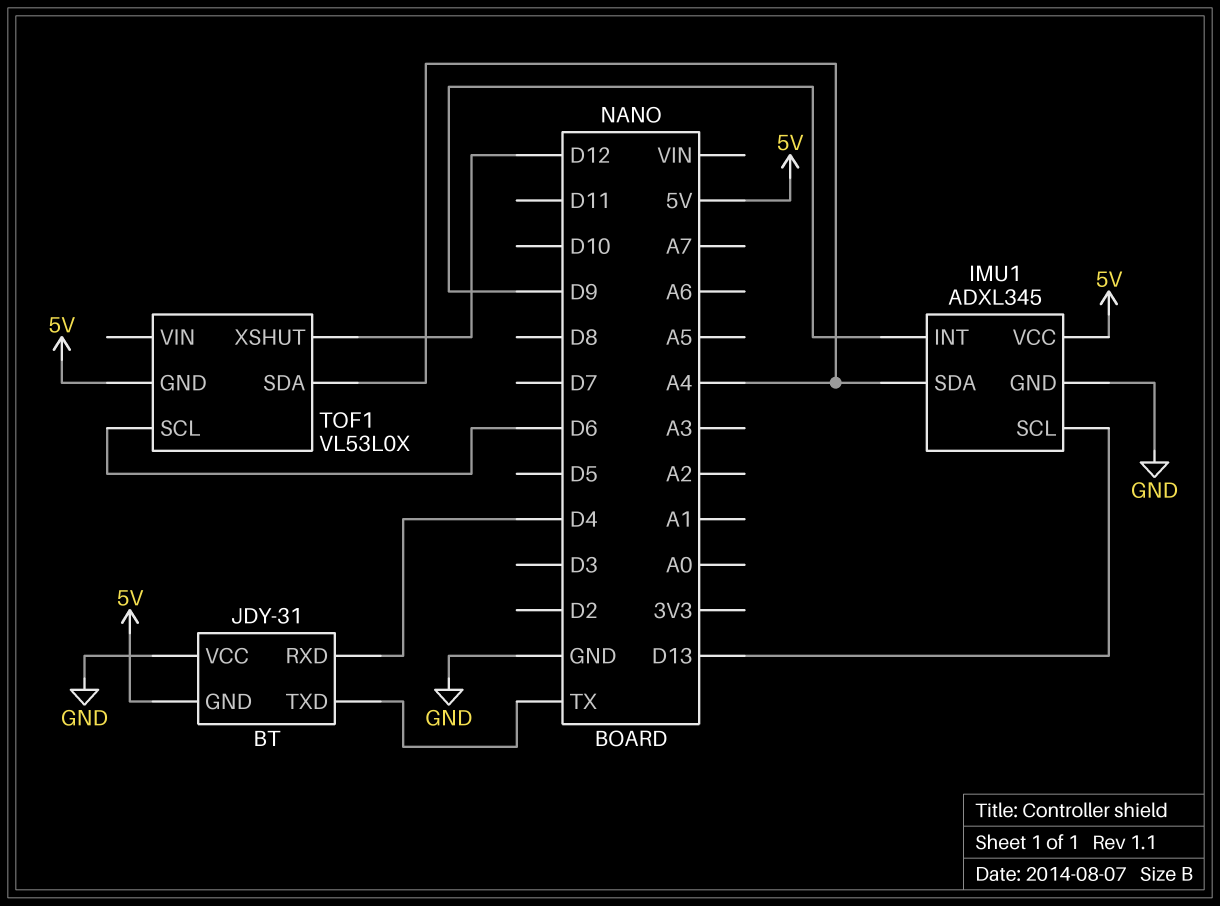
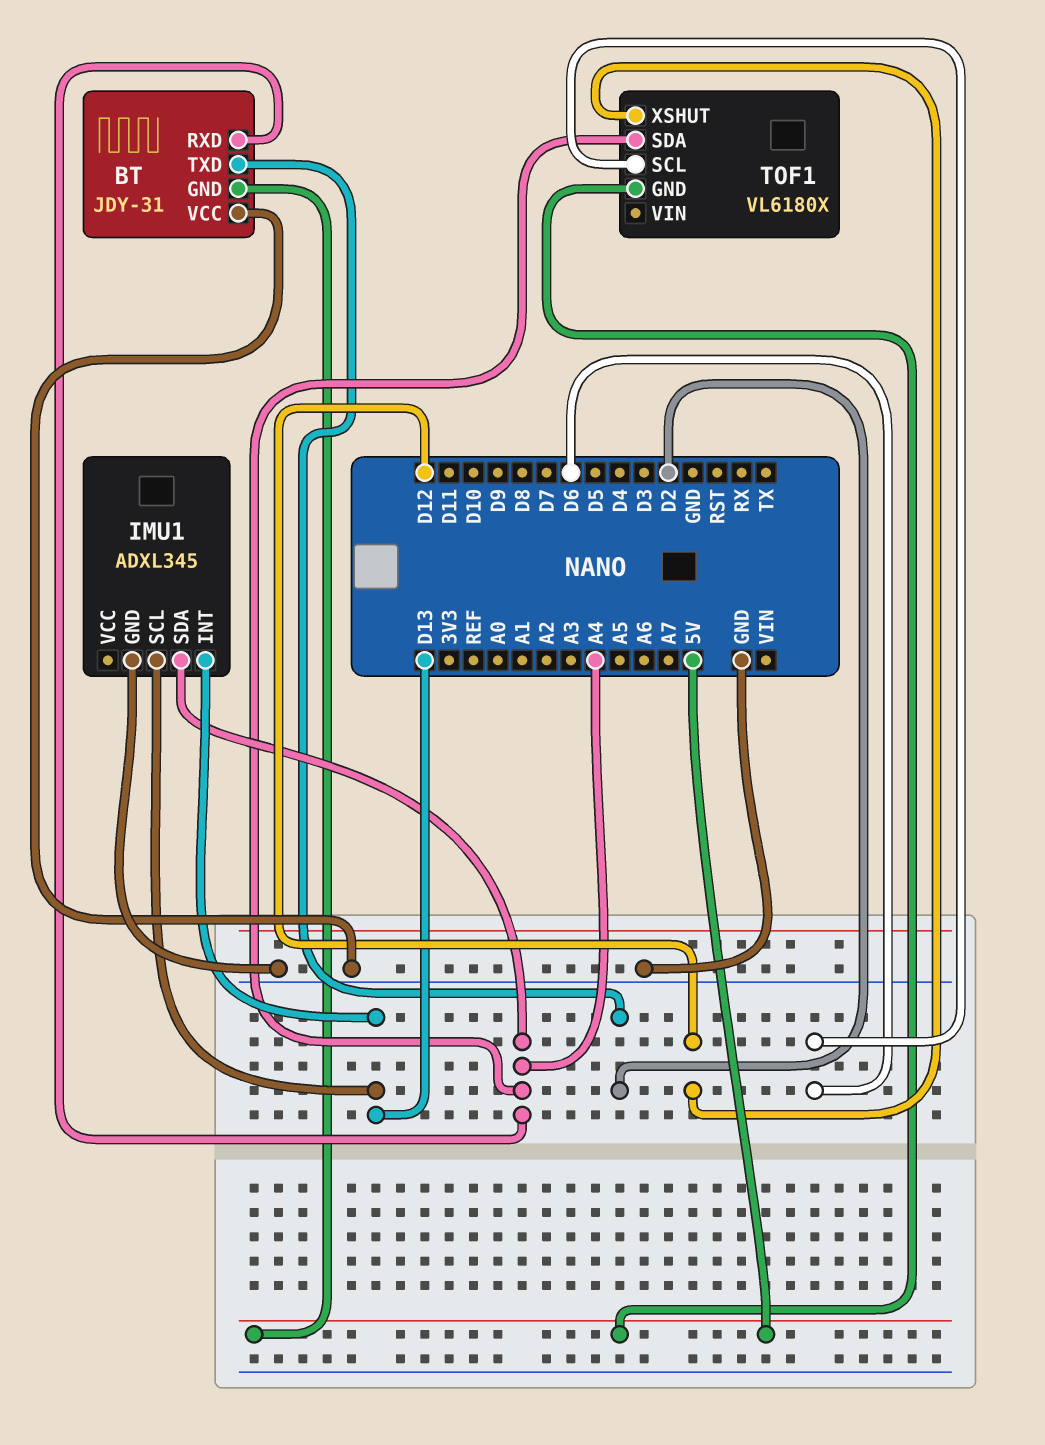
BT pin RXD: D4 -> A4
BT pin TXD: TX -> D2
IMU1 pin INT: D9 -> D13
IMU1 pin VCC: 5V -> none
TOF1: VL53L0X -> VL6180X

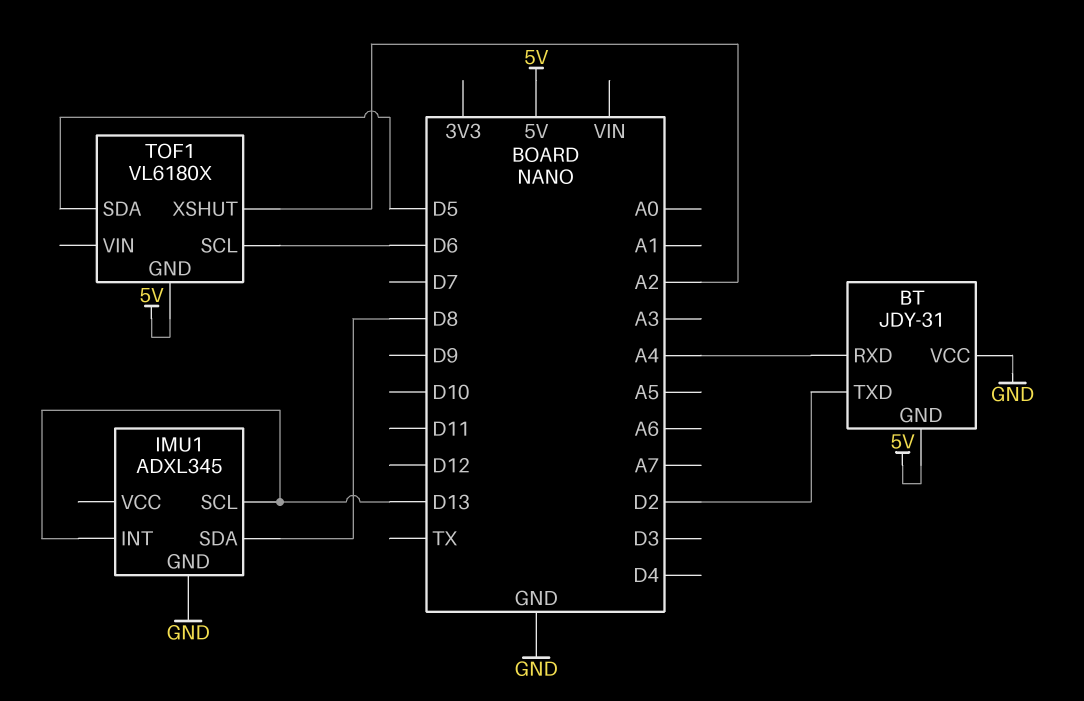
IMU1 pin SDA: A4 -> D8
TOF1 pin SDA: A4 -> D5
TOF1 pin XSHUT: D12 -> A2

